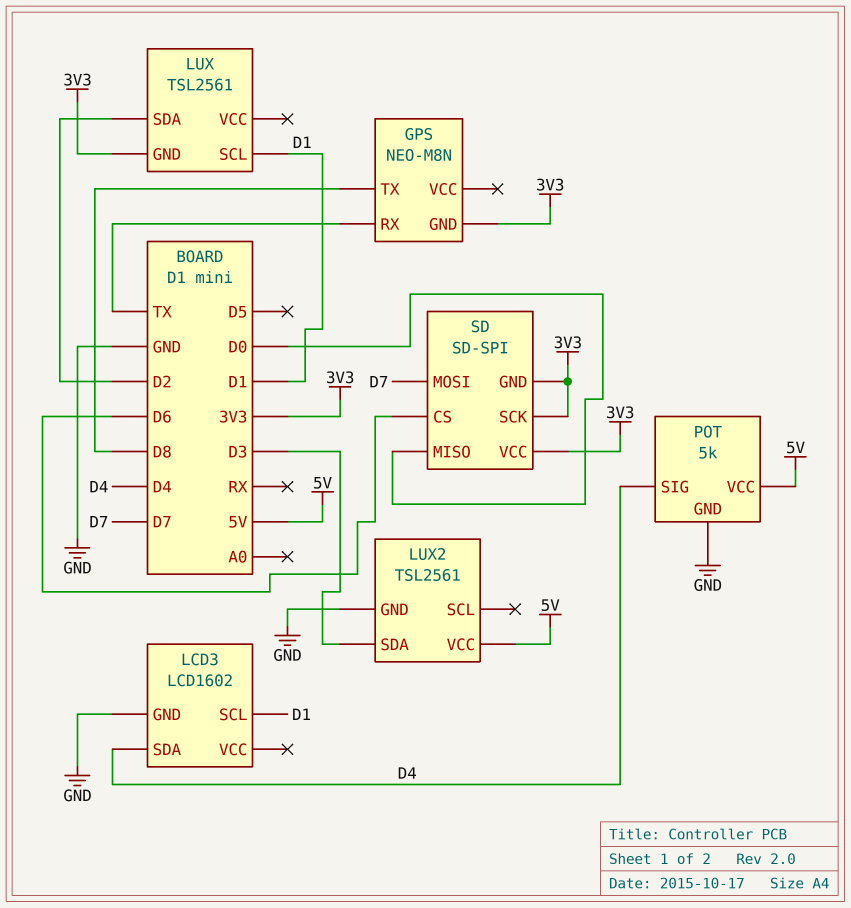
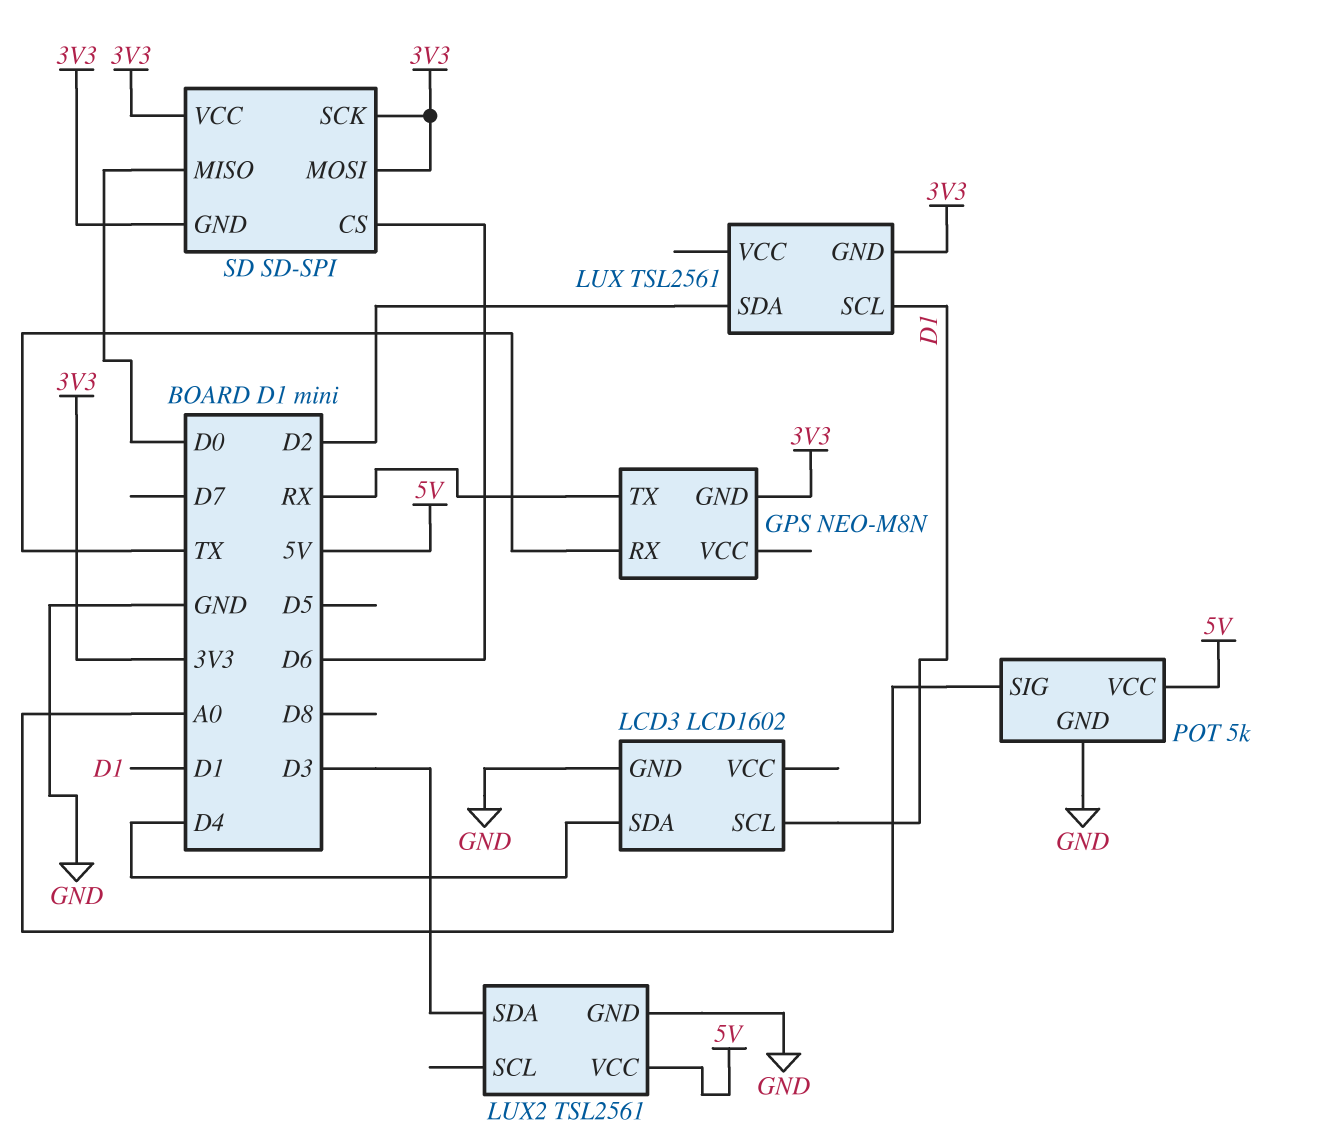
GPS pin TX: D8 -> RX
POT pin SIG: D4 -> A0
SD pin MOSI: D7 -> 3V3

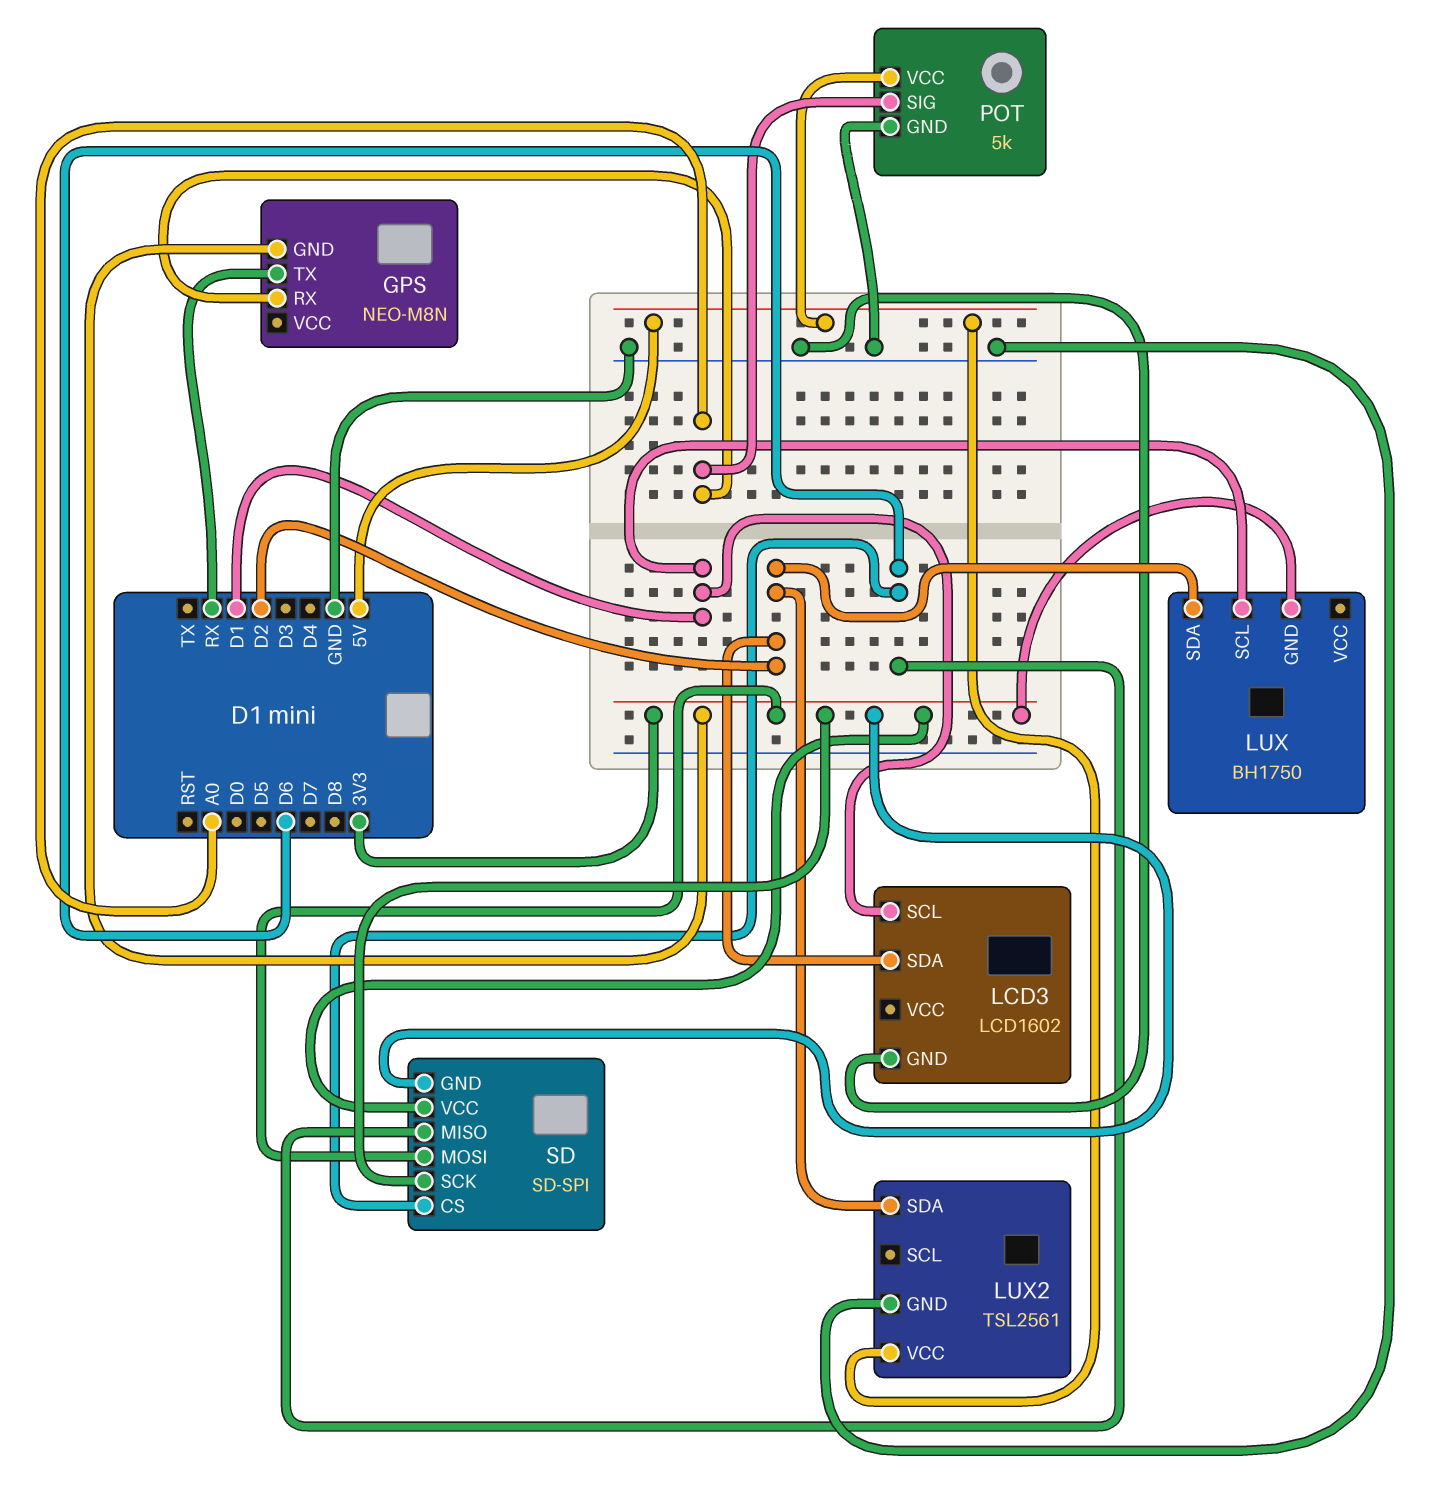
GPS pin RX: TX -> A0
LCD3 pin SDA: D4 -> D2
LUX: TSL2561 -> BH1750
LUX2 pin SDA: D3 -> D2
SD pin MISO: D0 -> D6

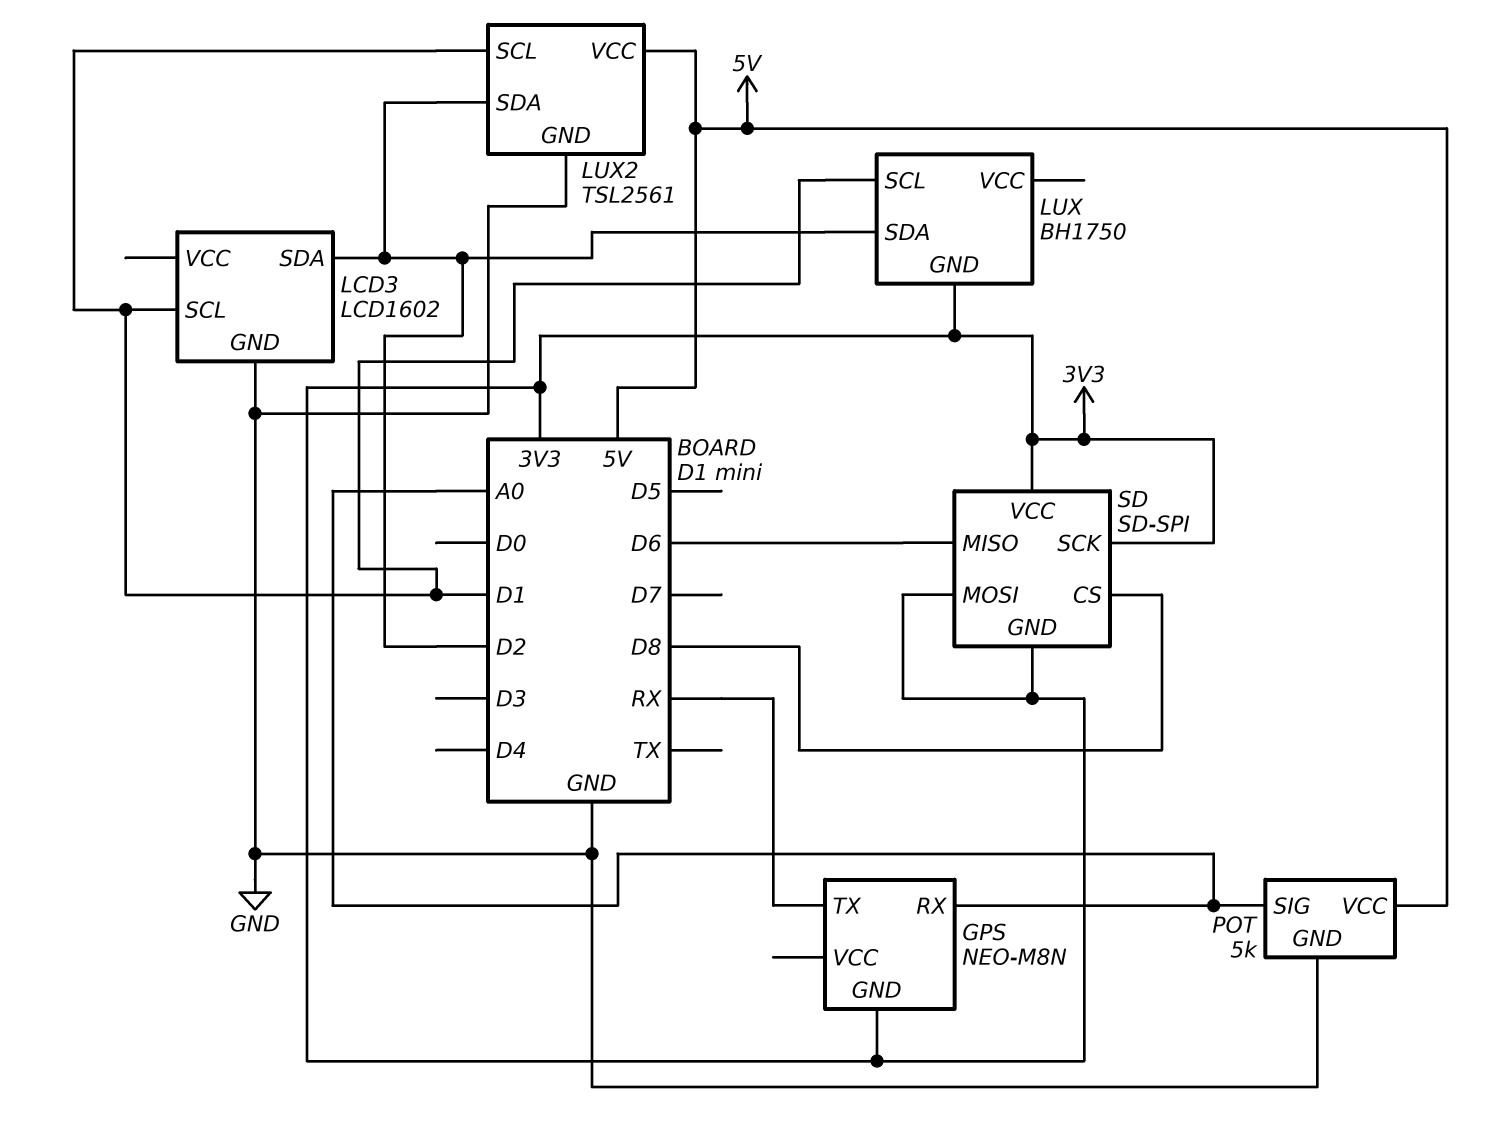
LUX2 pin SCL: none -> D1
SD pin CS: D6 -> D8

